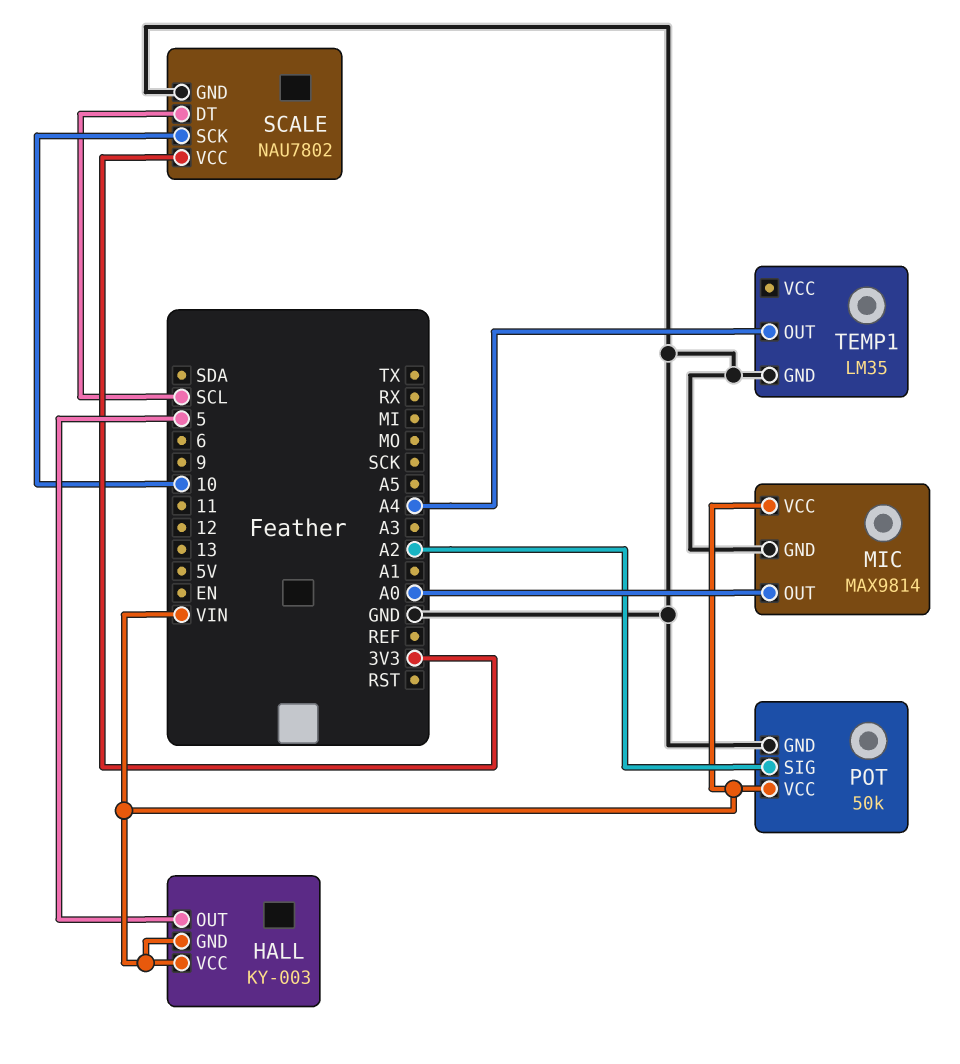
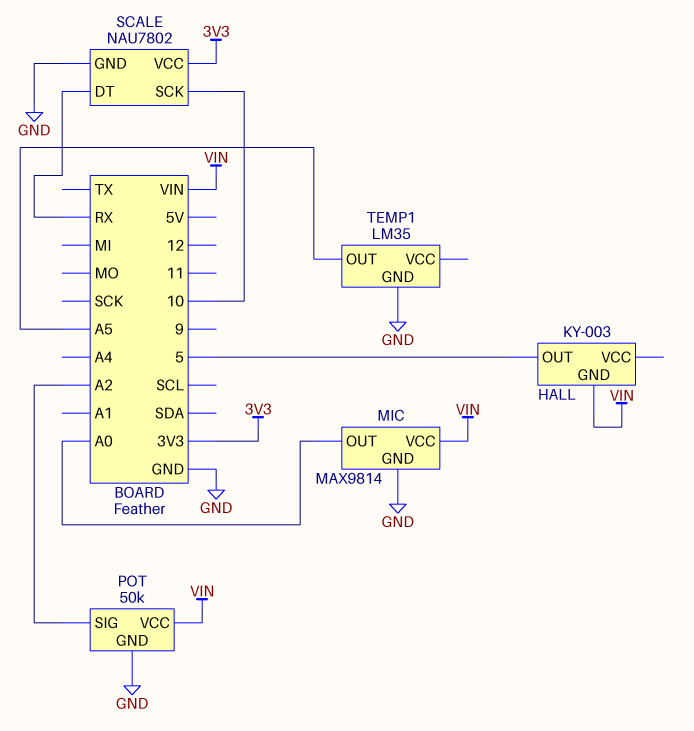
HALL pin VCC: VIN -> none
SCALE pin DT: SCL -> RX
TEMP1 pin OUT: A4 -> A5

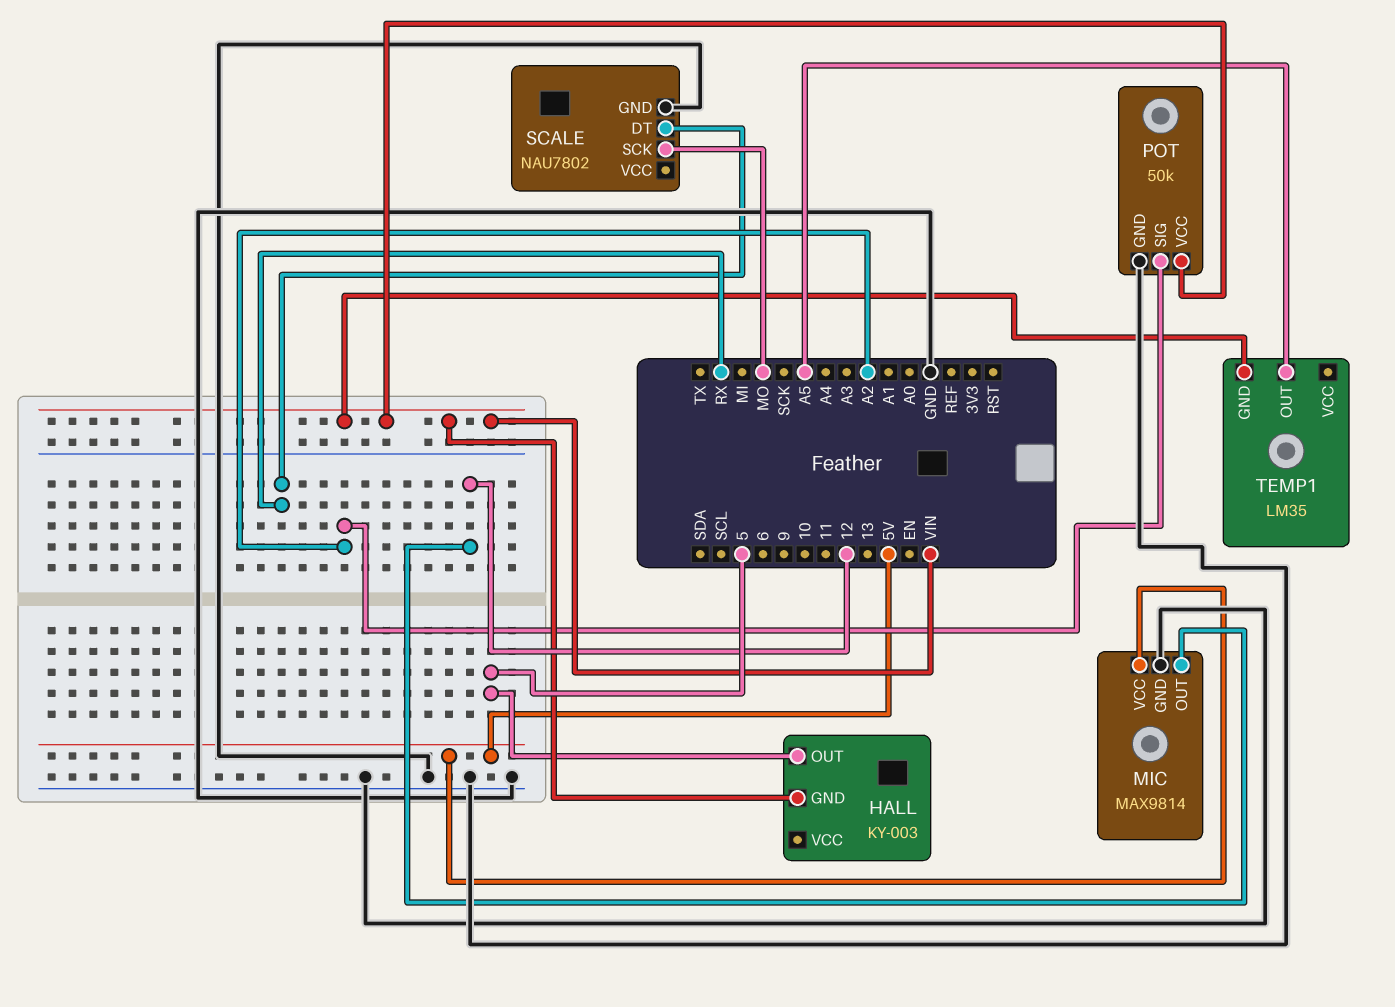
MIC pin OUT: A0 -> 12
MIC pin VCC: VIN -> 5V
SCALE pin SCK: 10 -> MO
SCALE pin VCC: 3V3 -> none
TEMP1 pin GND: GND -> VIN

